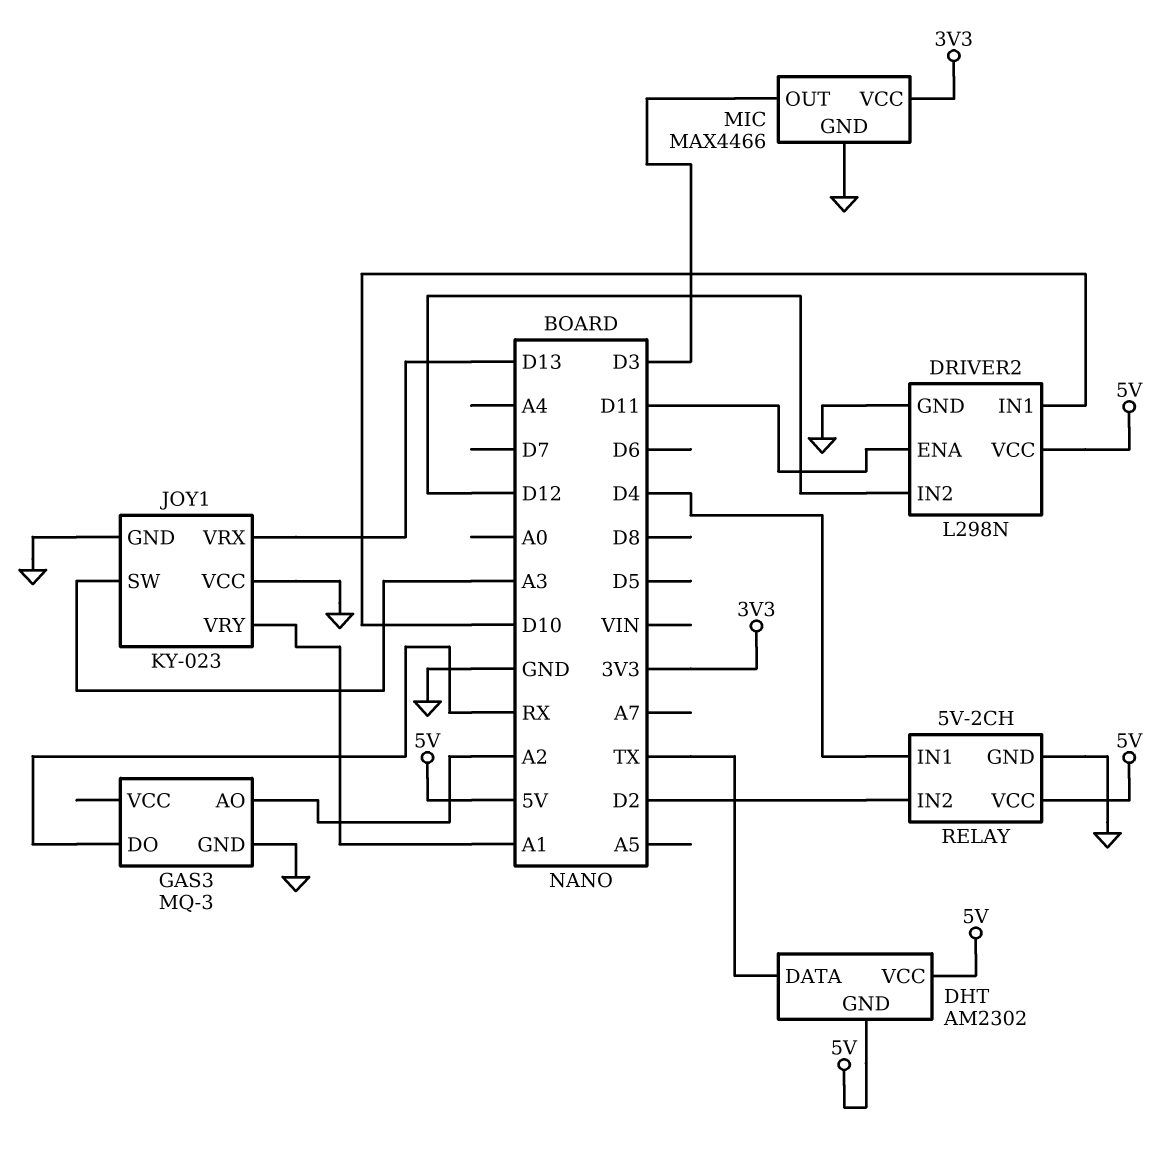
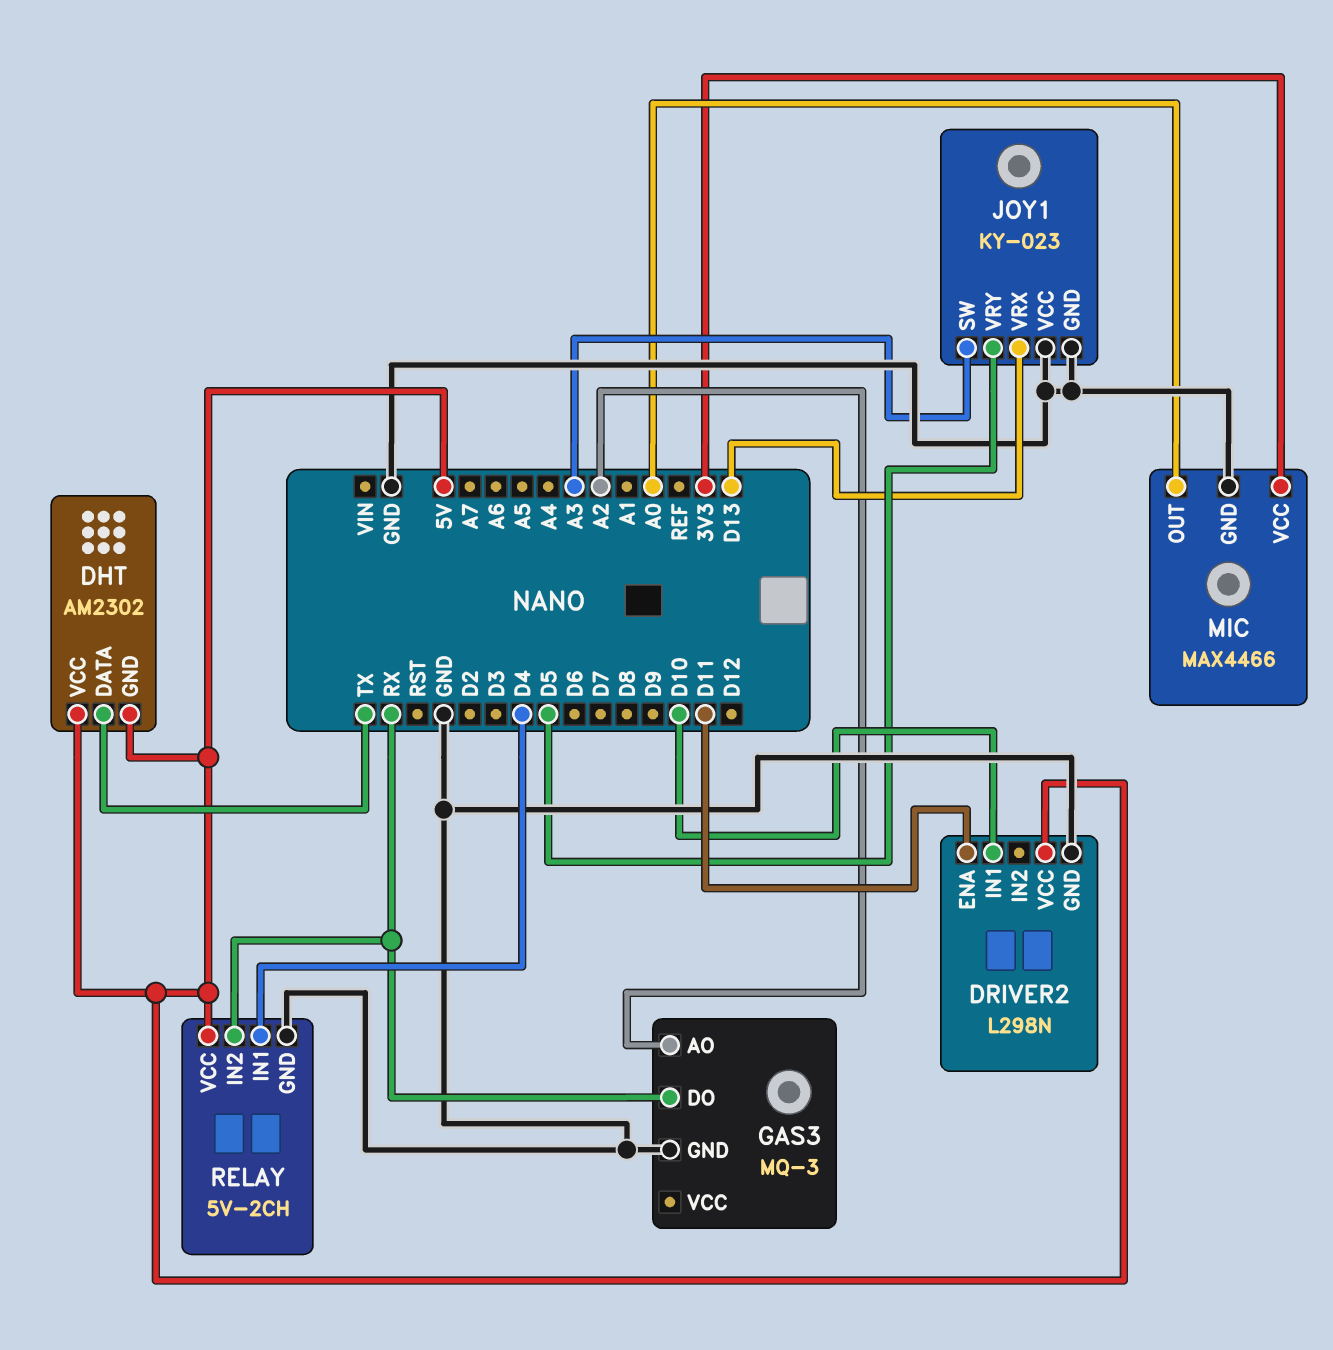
DRIVER2 pin IN2: D12 -> none
JOY1 pin VRY: A1 -> D5
MIC pin OUT: D3 -> A0
RELAY pin IN2: D2 -> RX

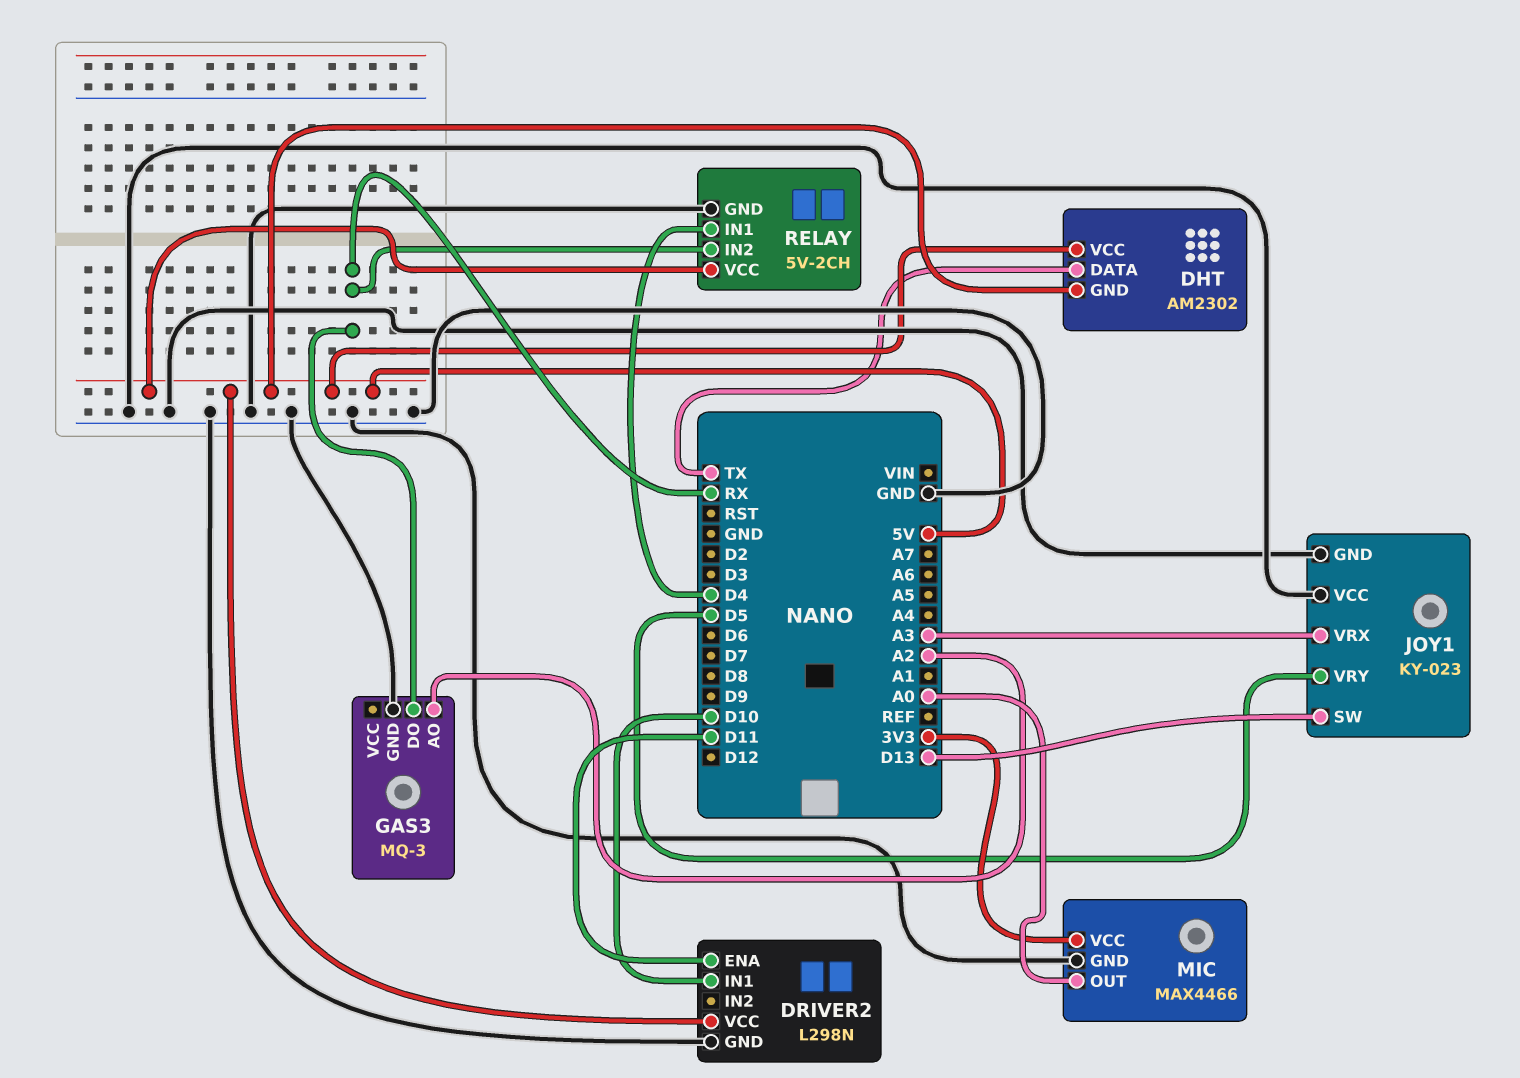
JOY1 pin SW: A3 -> D13
JOY1 pin VRX: D13 -> A3

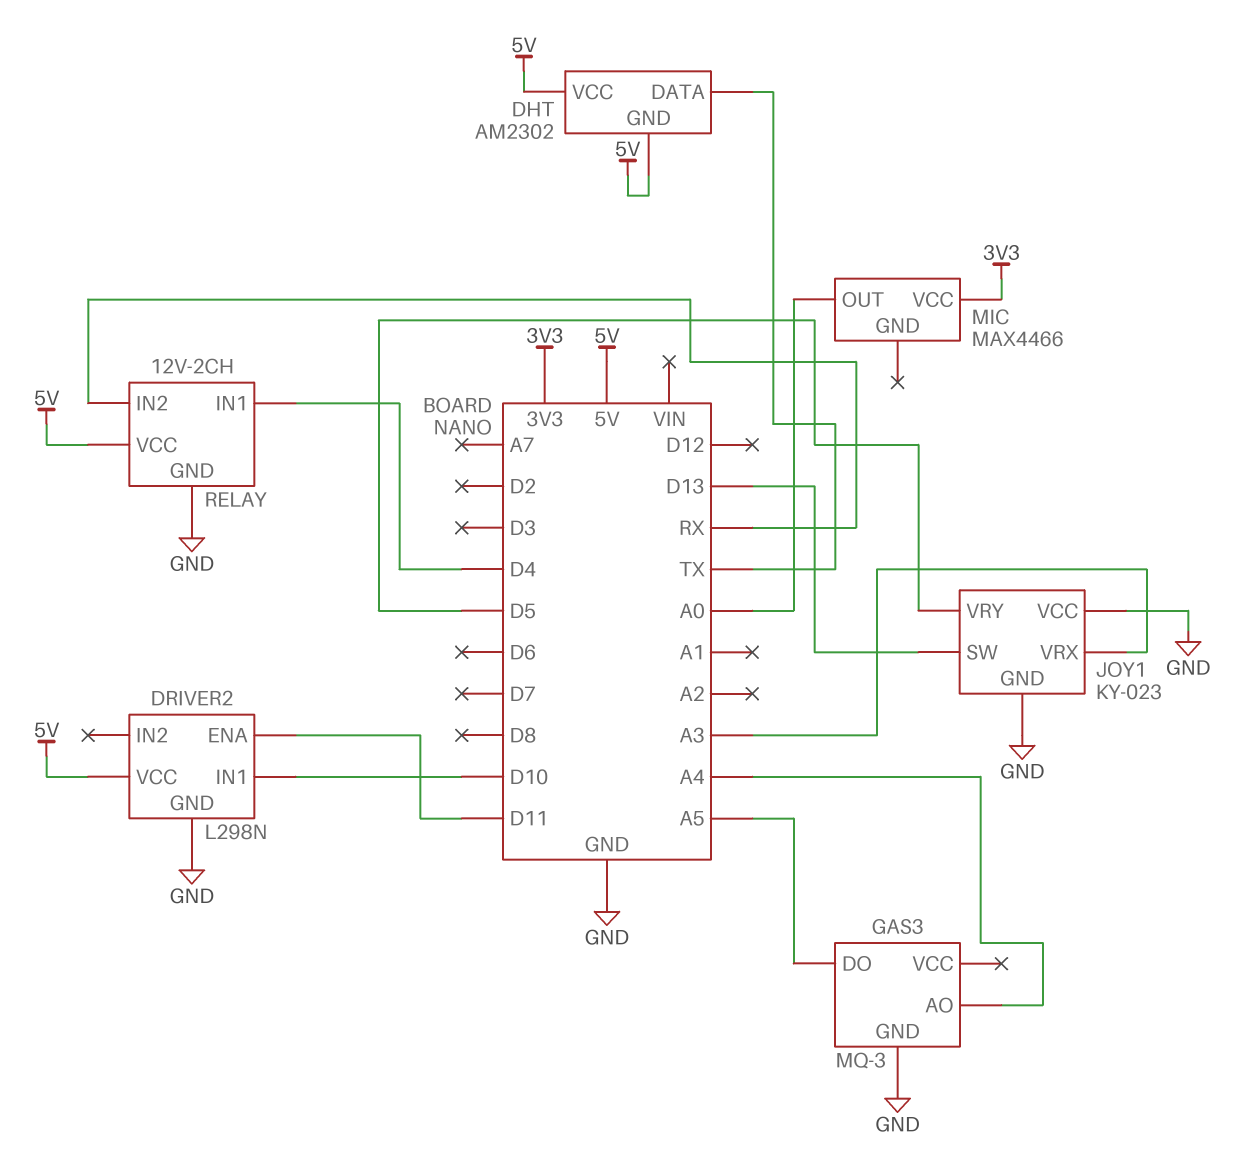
GAS3 pin AO: A2 -> A4
GAS3 pin DO: RX -> A5
MIC pin GND: GND -> none
RELAY: 5V-2CH -> 12V-2CH

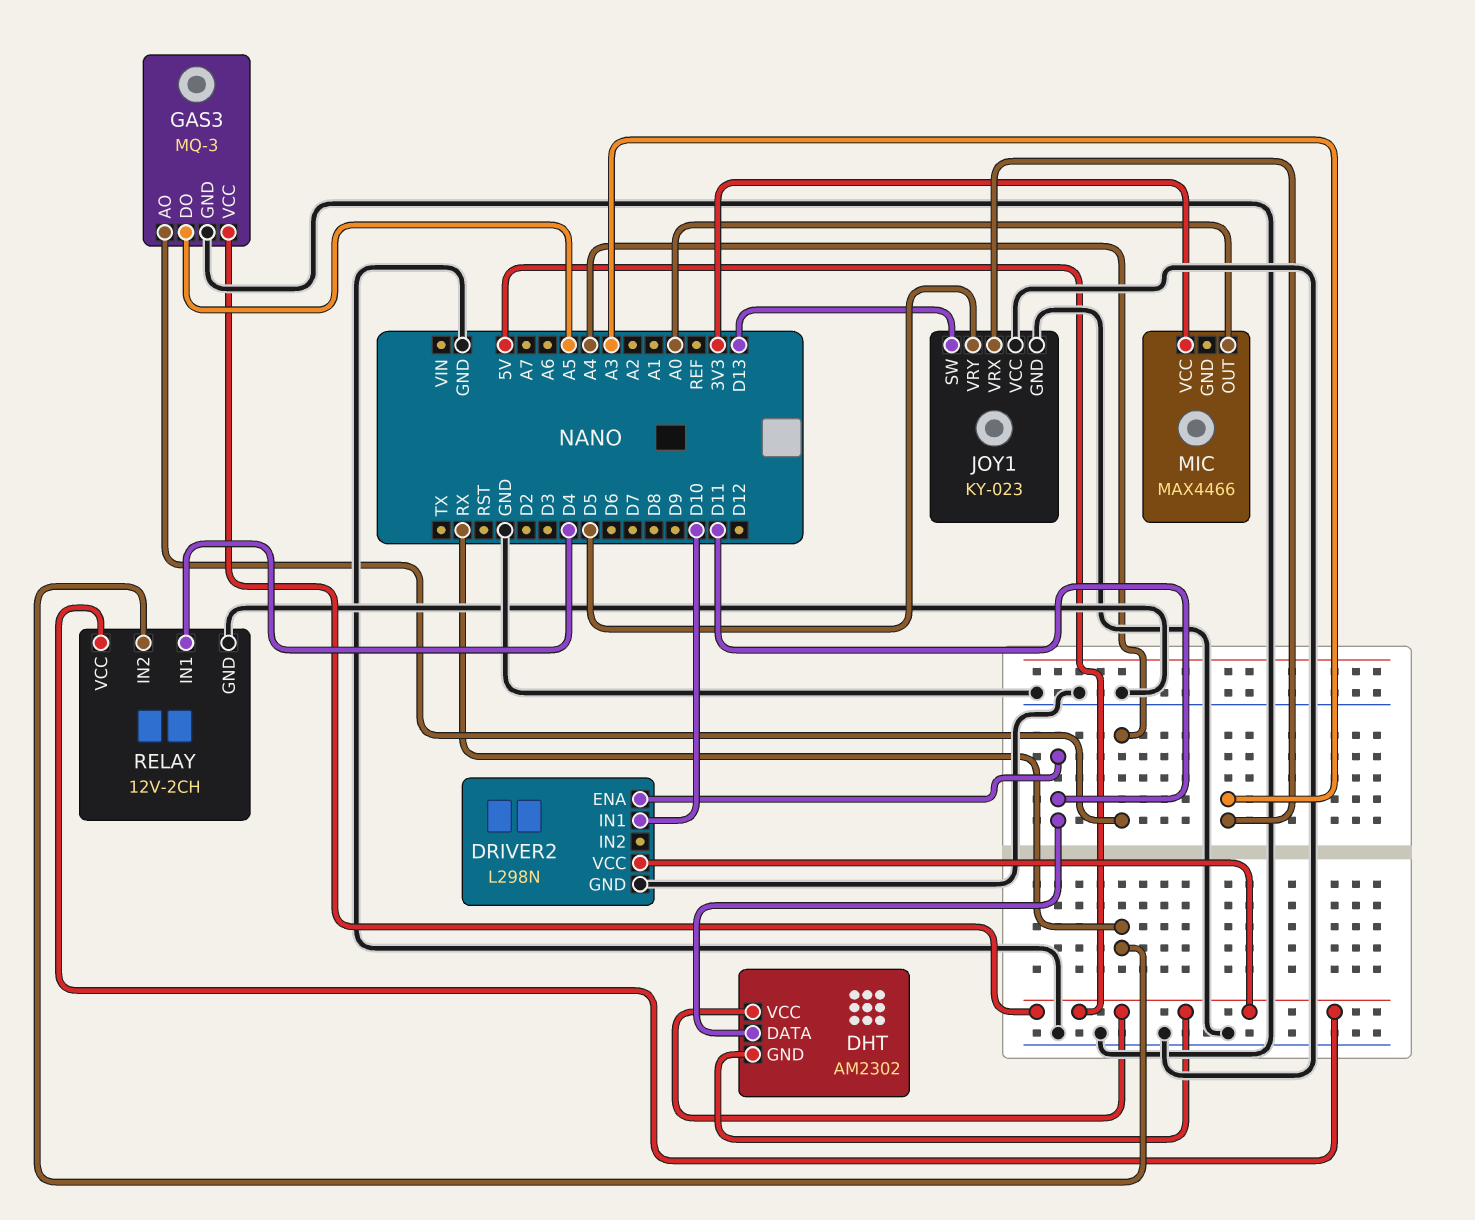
DHT pin DATA: TX -> D11
GAS3 pin VCC: none -> 5V

